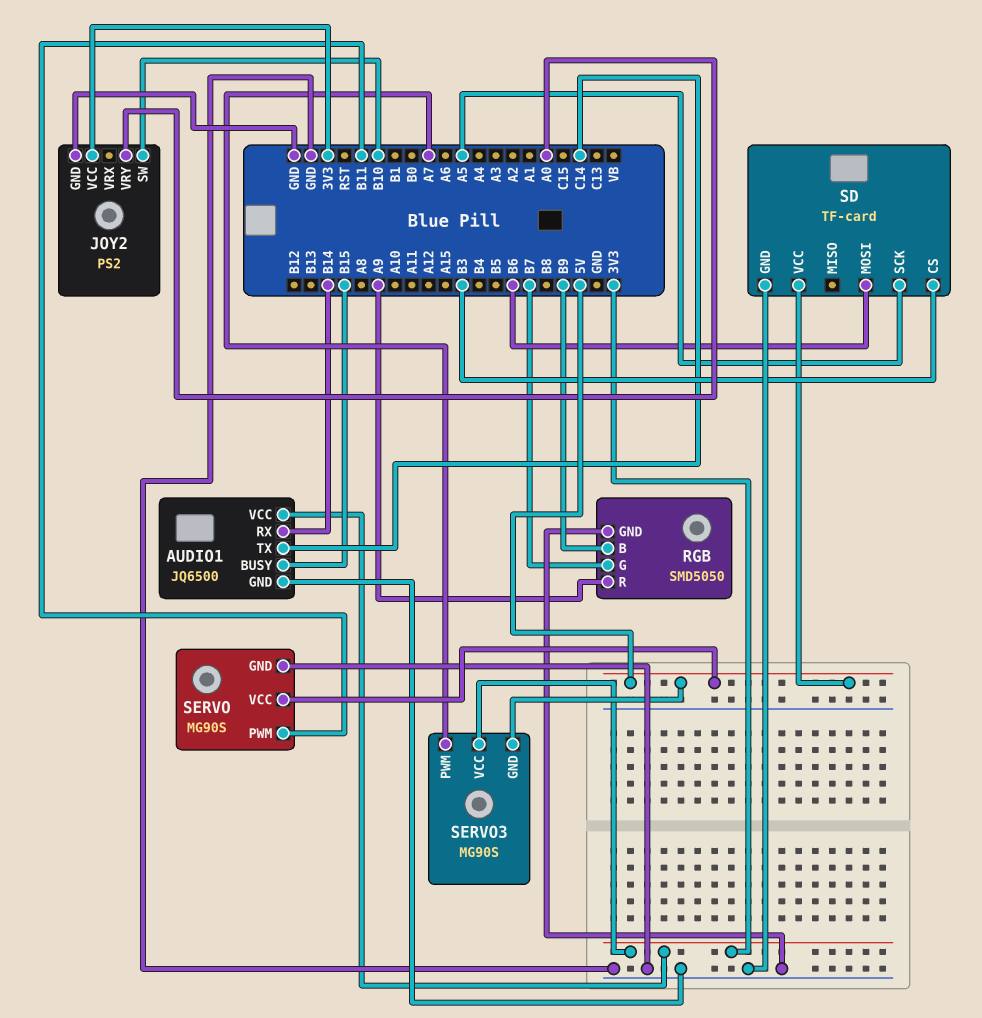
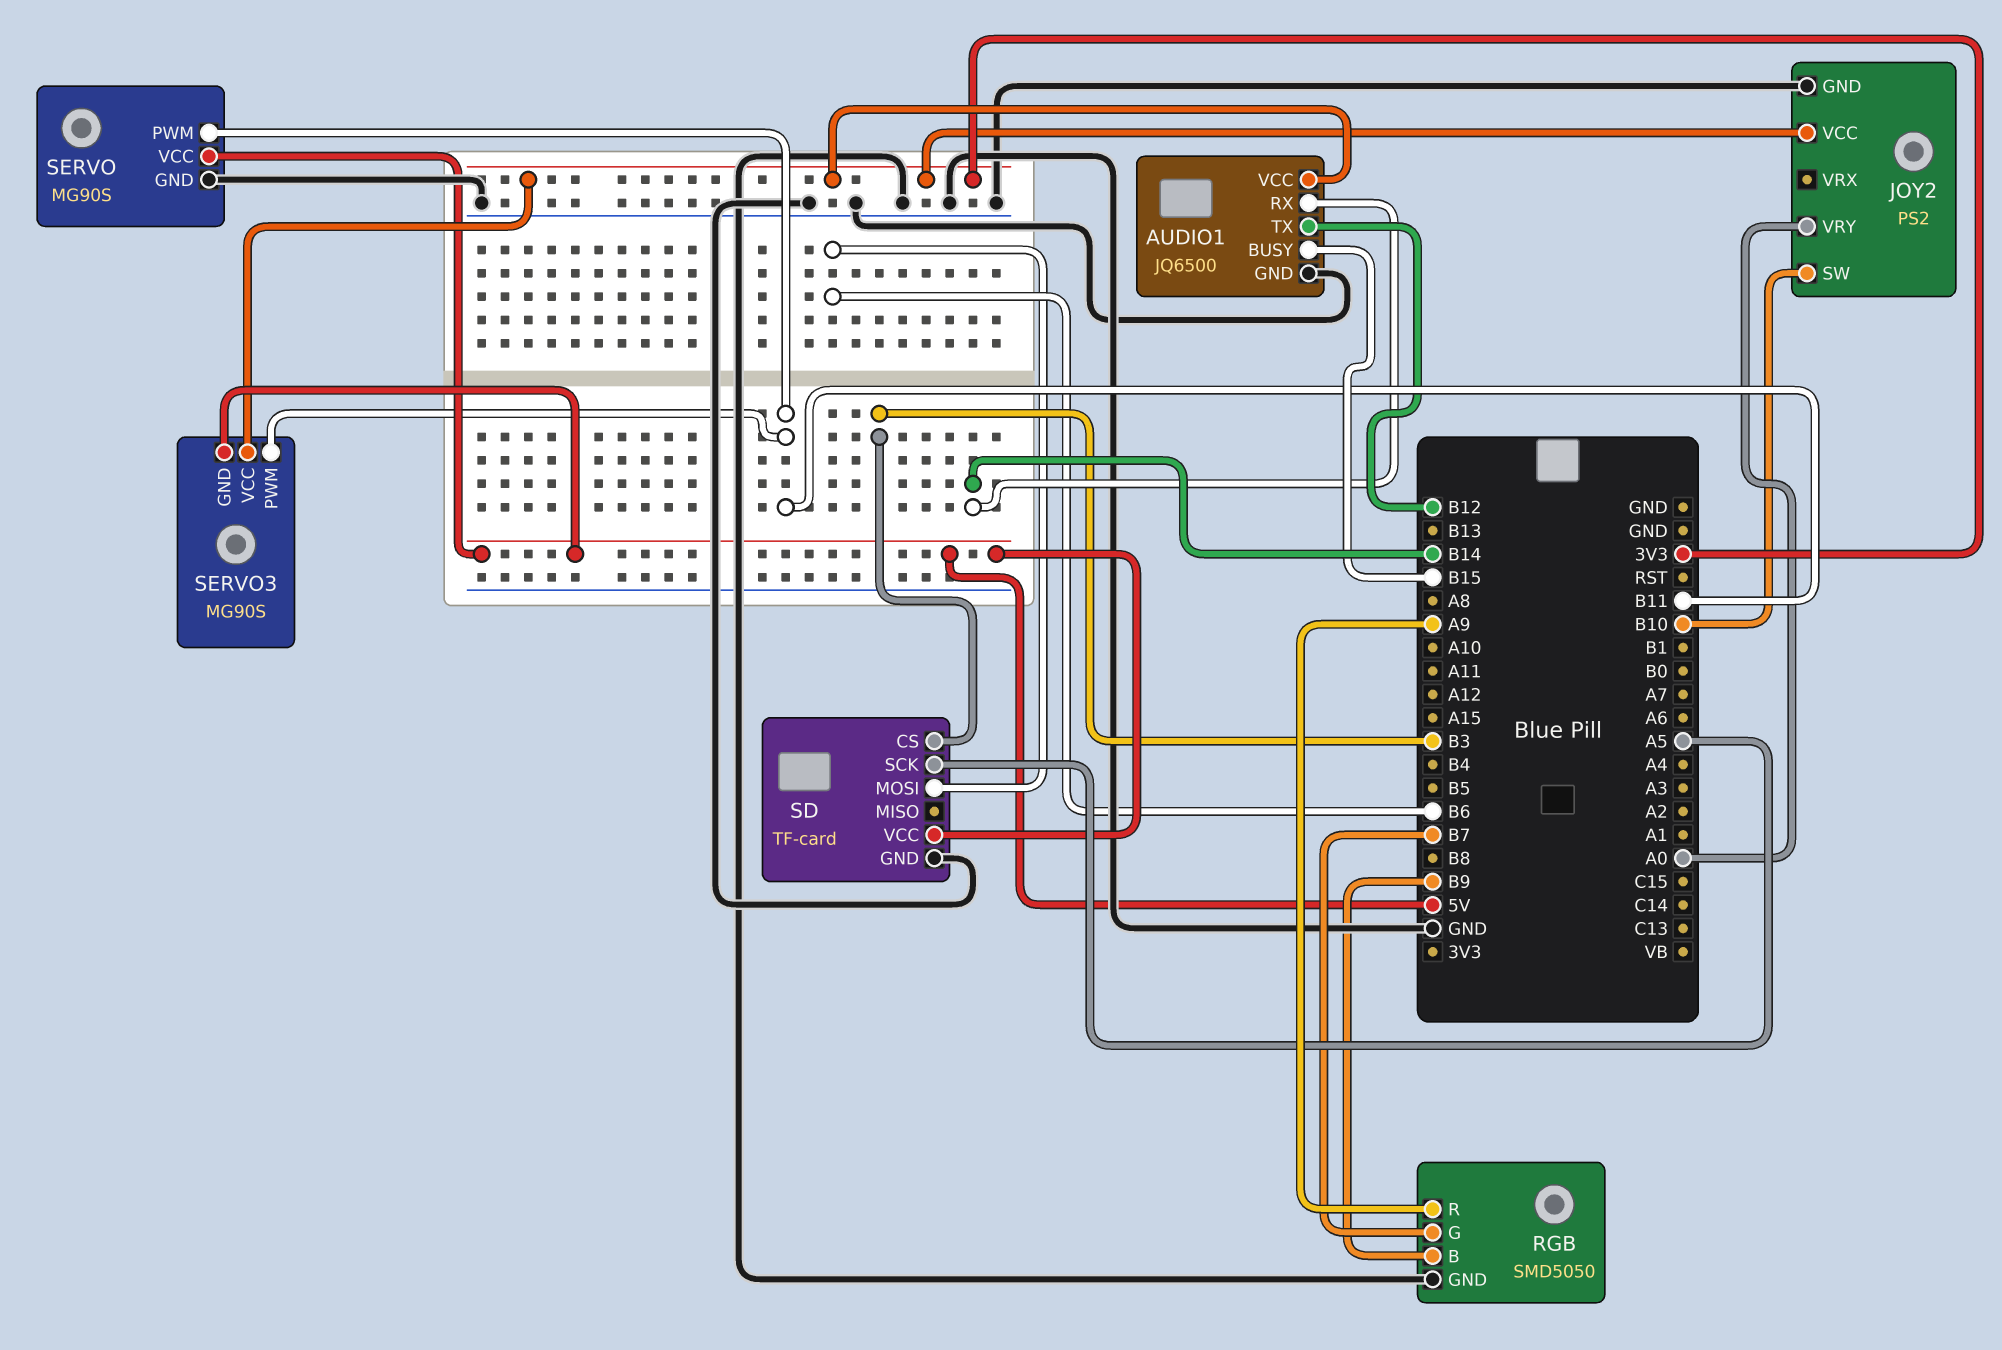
AUDIO1 pin TX: C14 -> B12
SERVO3 pin PWM: A7 -> B11

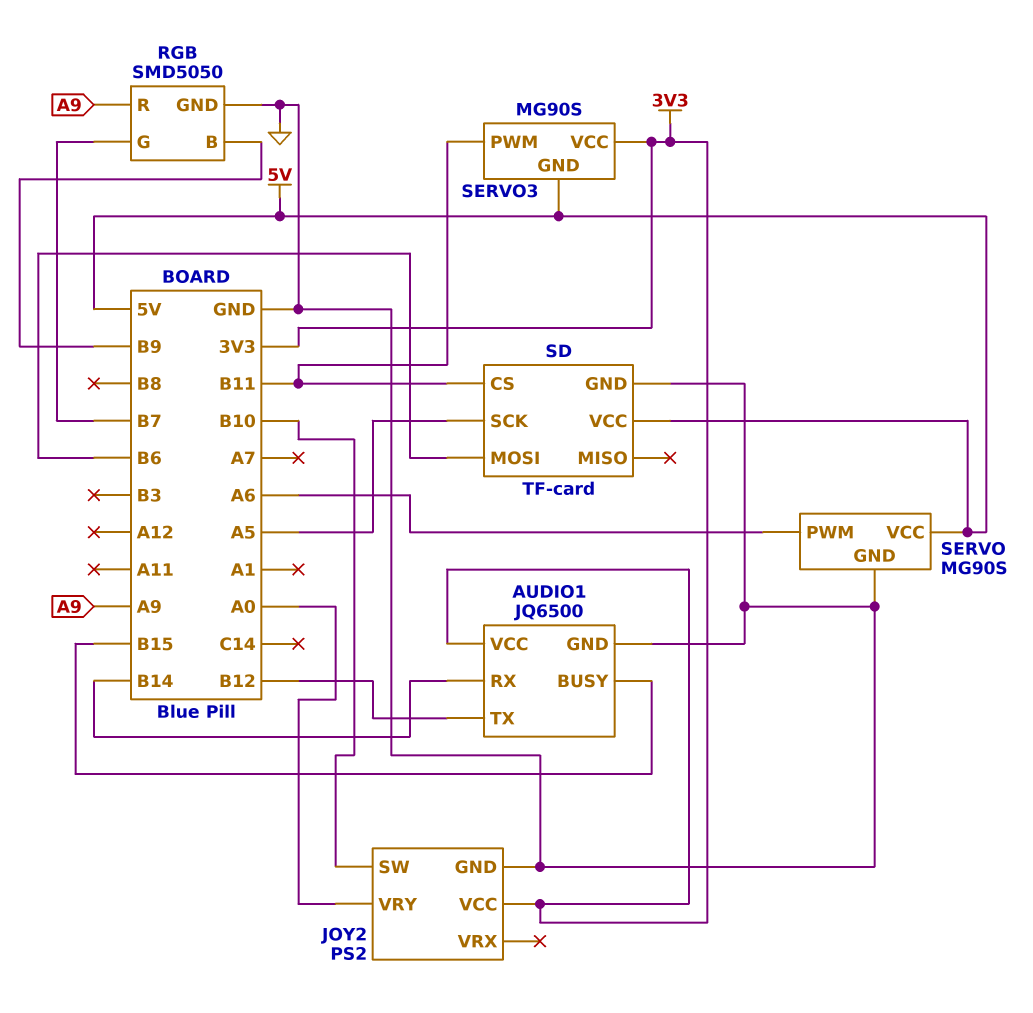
SD pin CS: B3 -> B11
SERVO pin PWM: B11 -> A6

